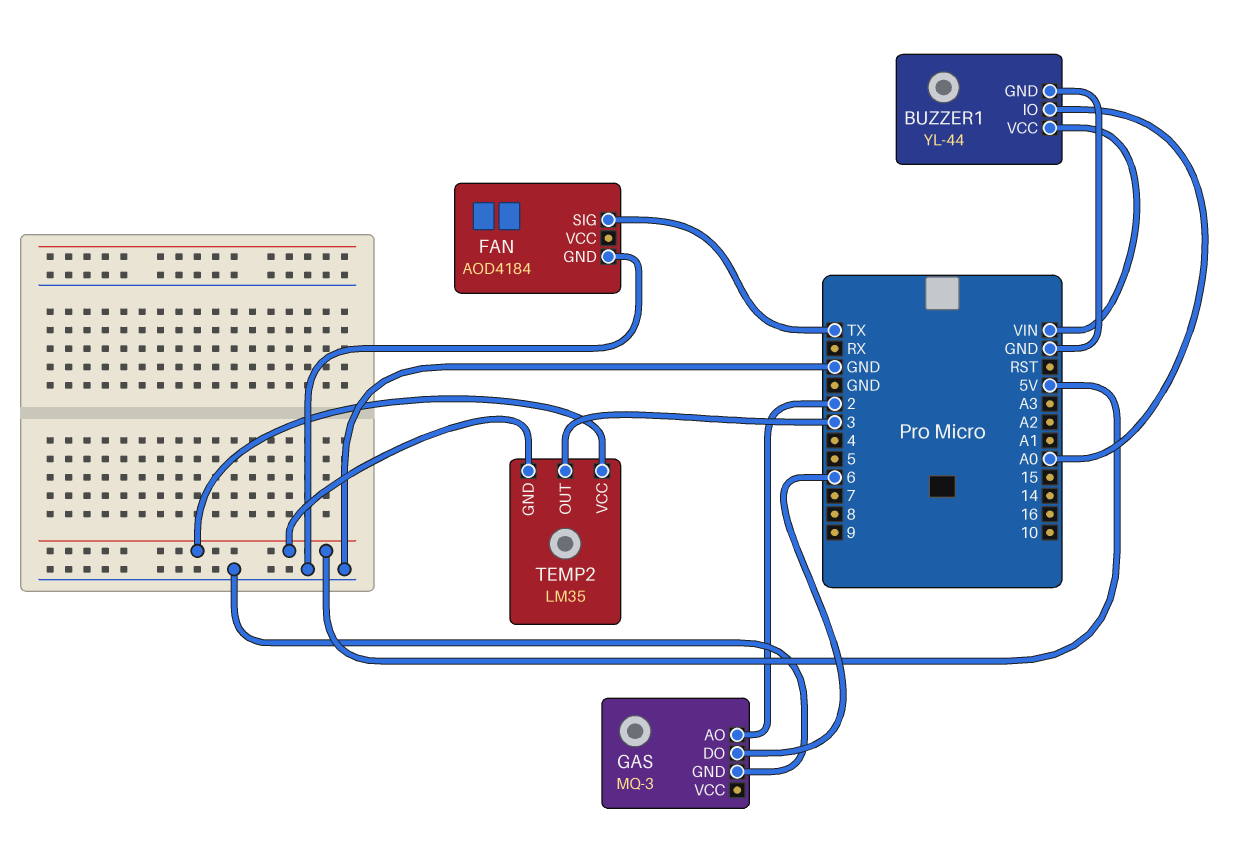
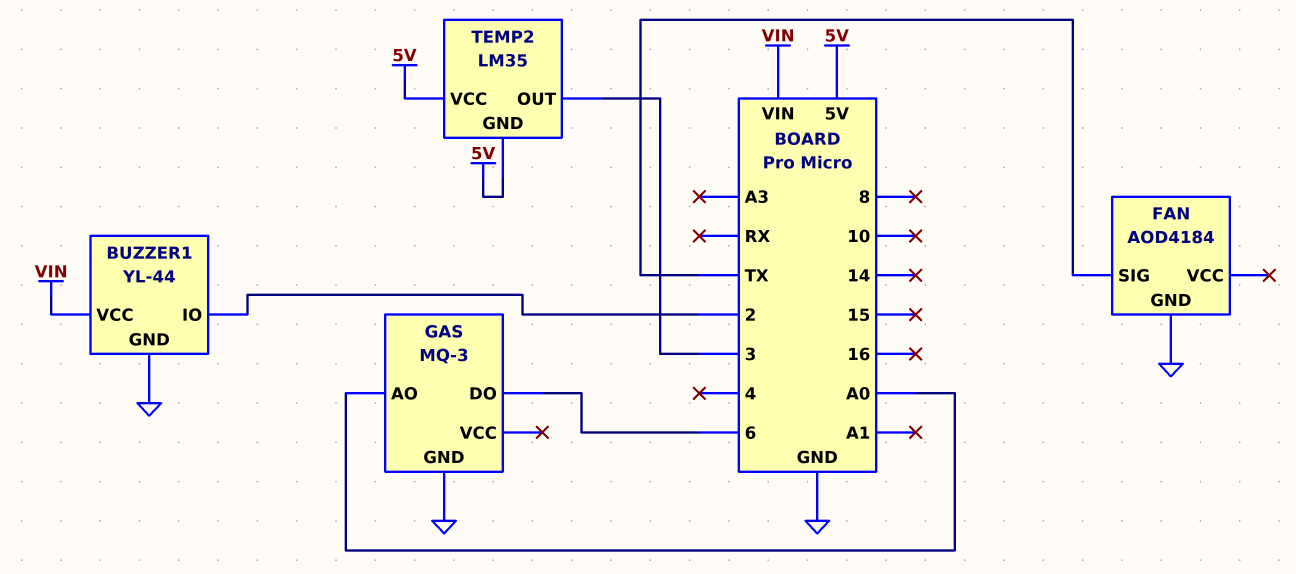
BUZZER1 pin IO: A0 -> 2
GAS pin AO: 2 -> A0

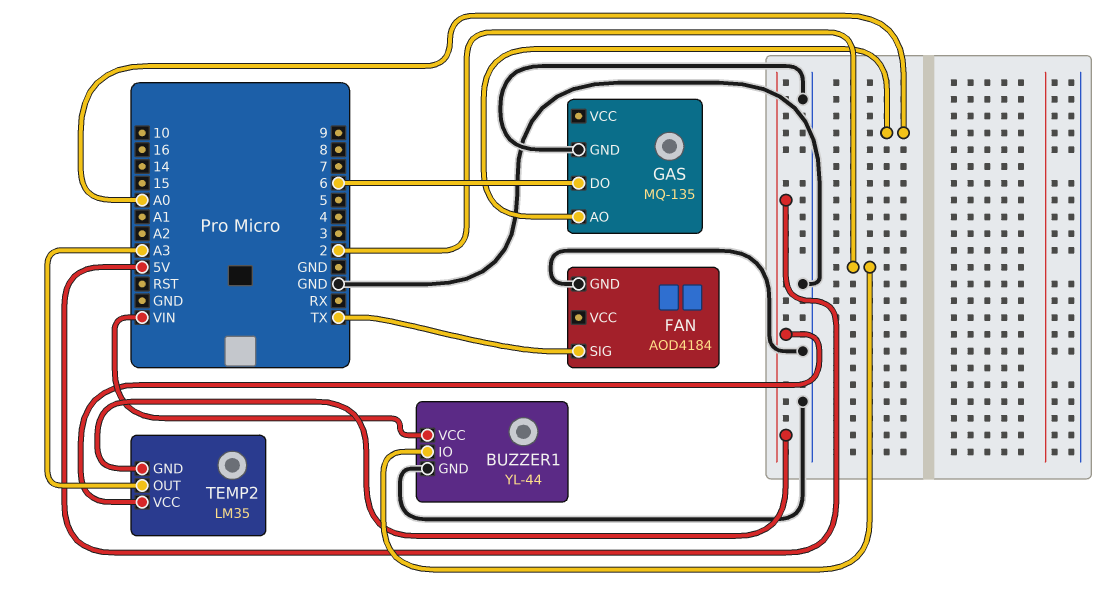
GAS: MQ-3 -> MQ-135
TEMP2 pin OUT: 3 -> A3

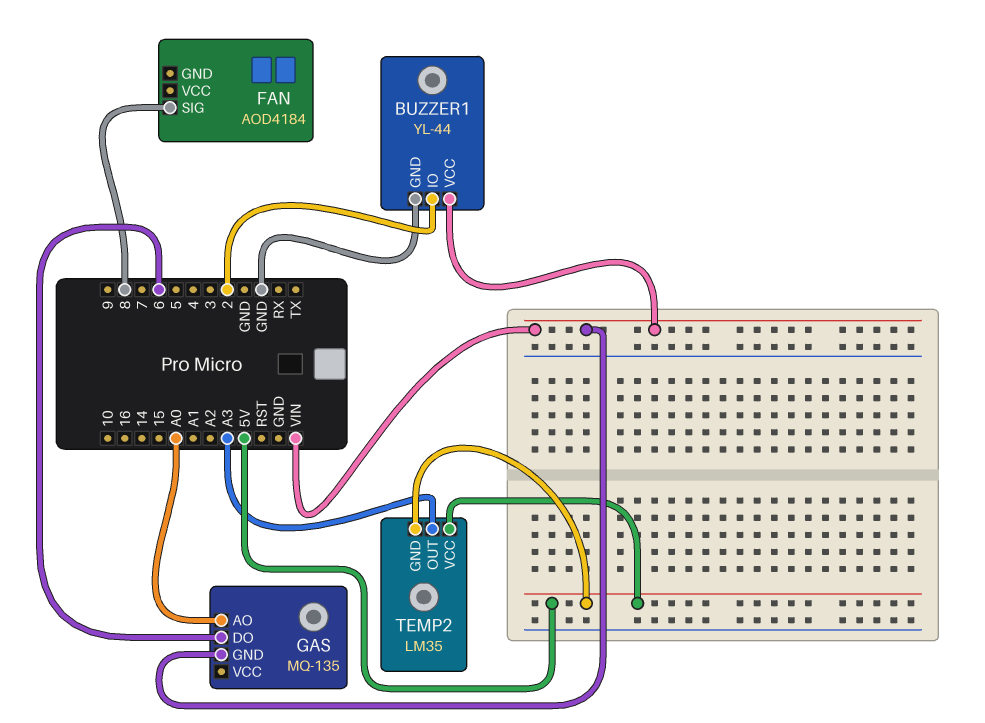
FAN pin GND: GND -> none
FAN pin SIG: TX -> 8
GAS pin GND: GND -> VIN

